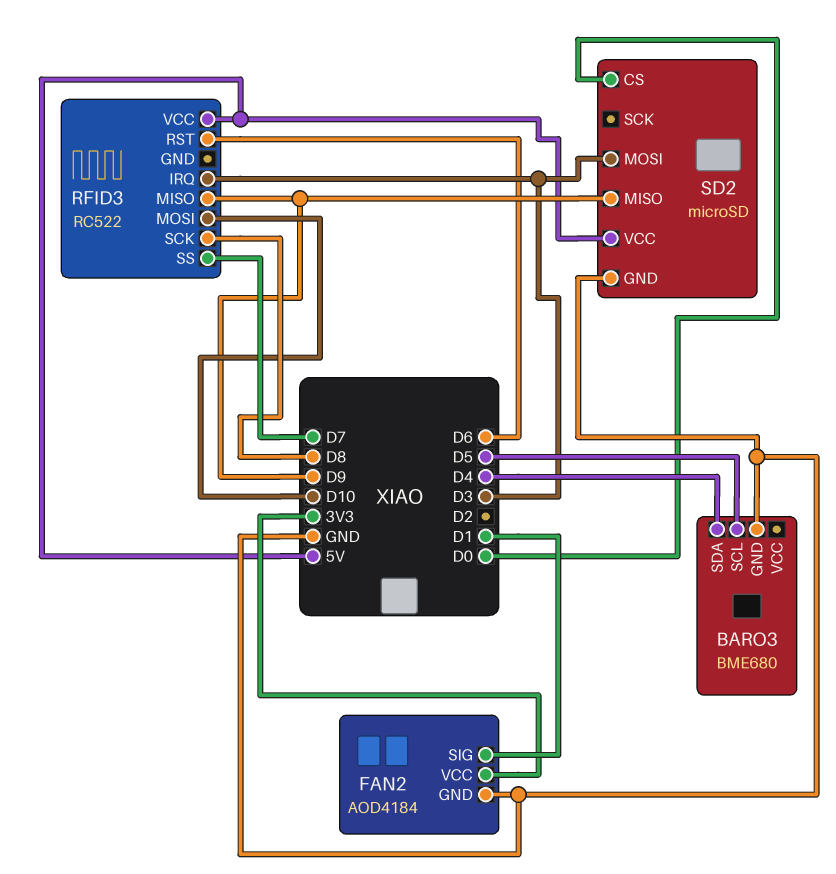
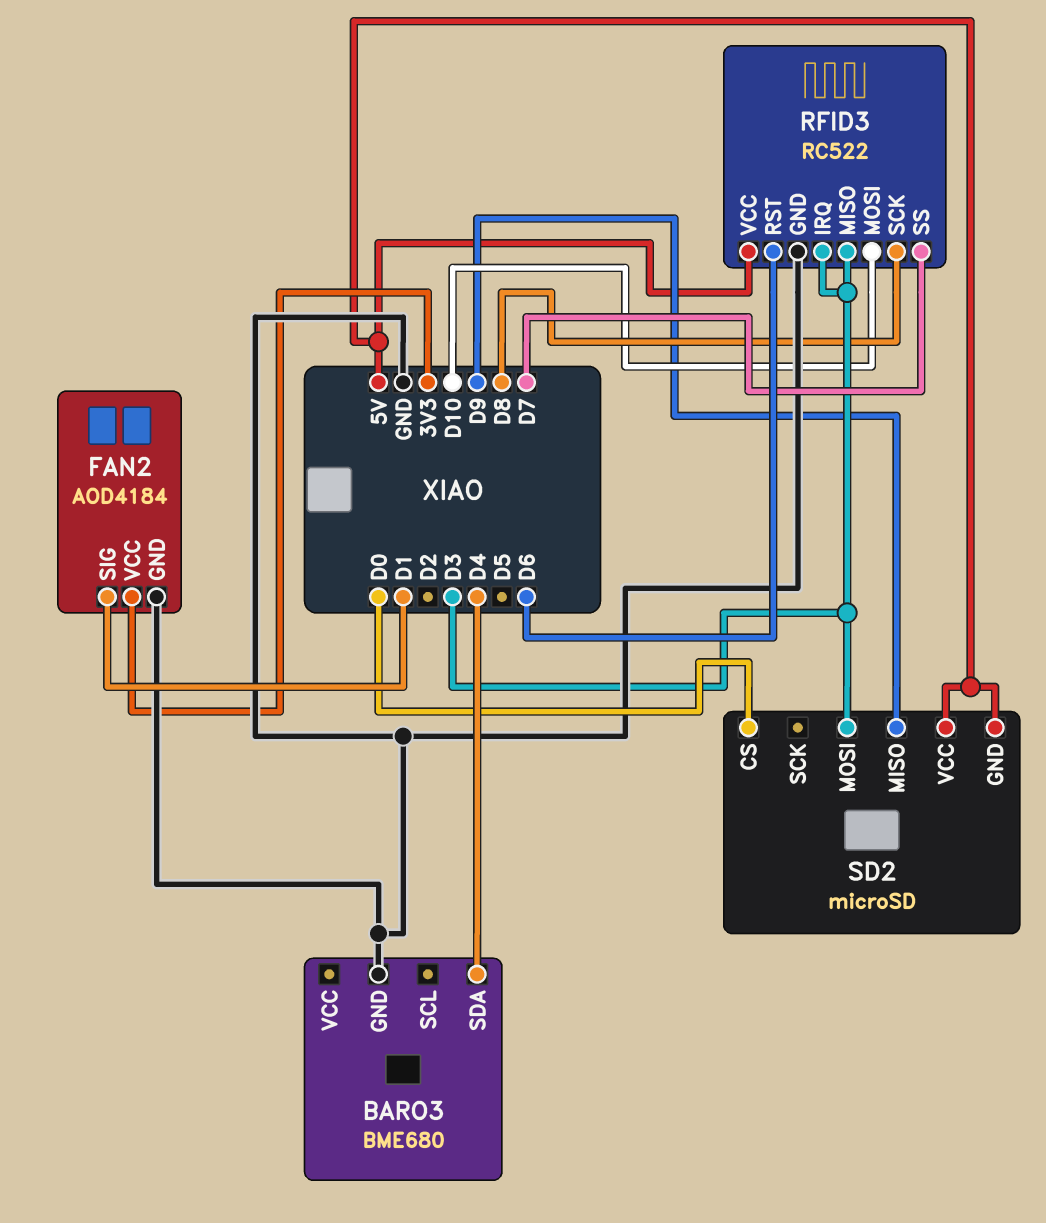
BARO3 pin SCL: D5 -> none
RFID3 pin GND: none -> GND
RFID3 pin MISO: D9 -> D3
SD2 pin GND: GND -> 5V

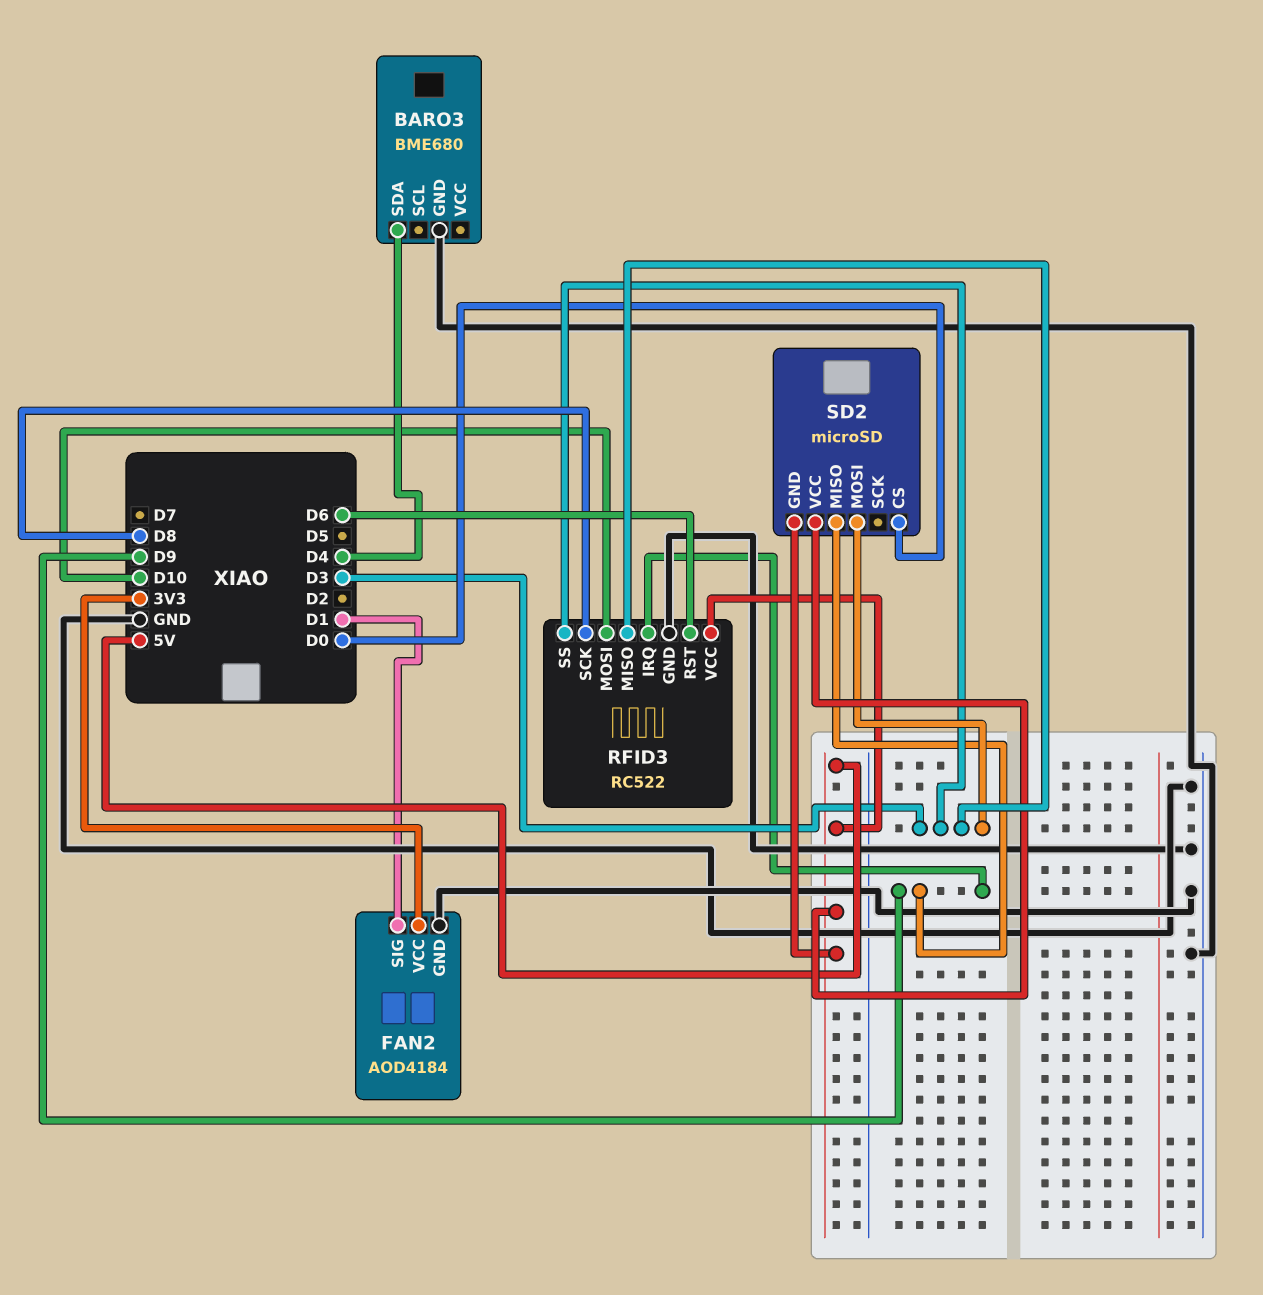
RFID3 pin IRQ: D3 -> D9
RFID3 pin SS: D7 -> D3

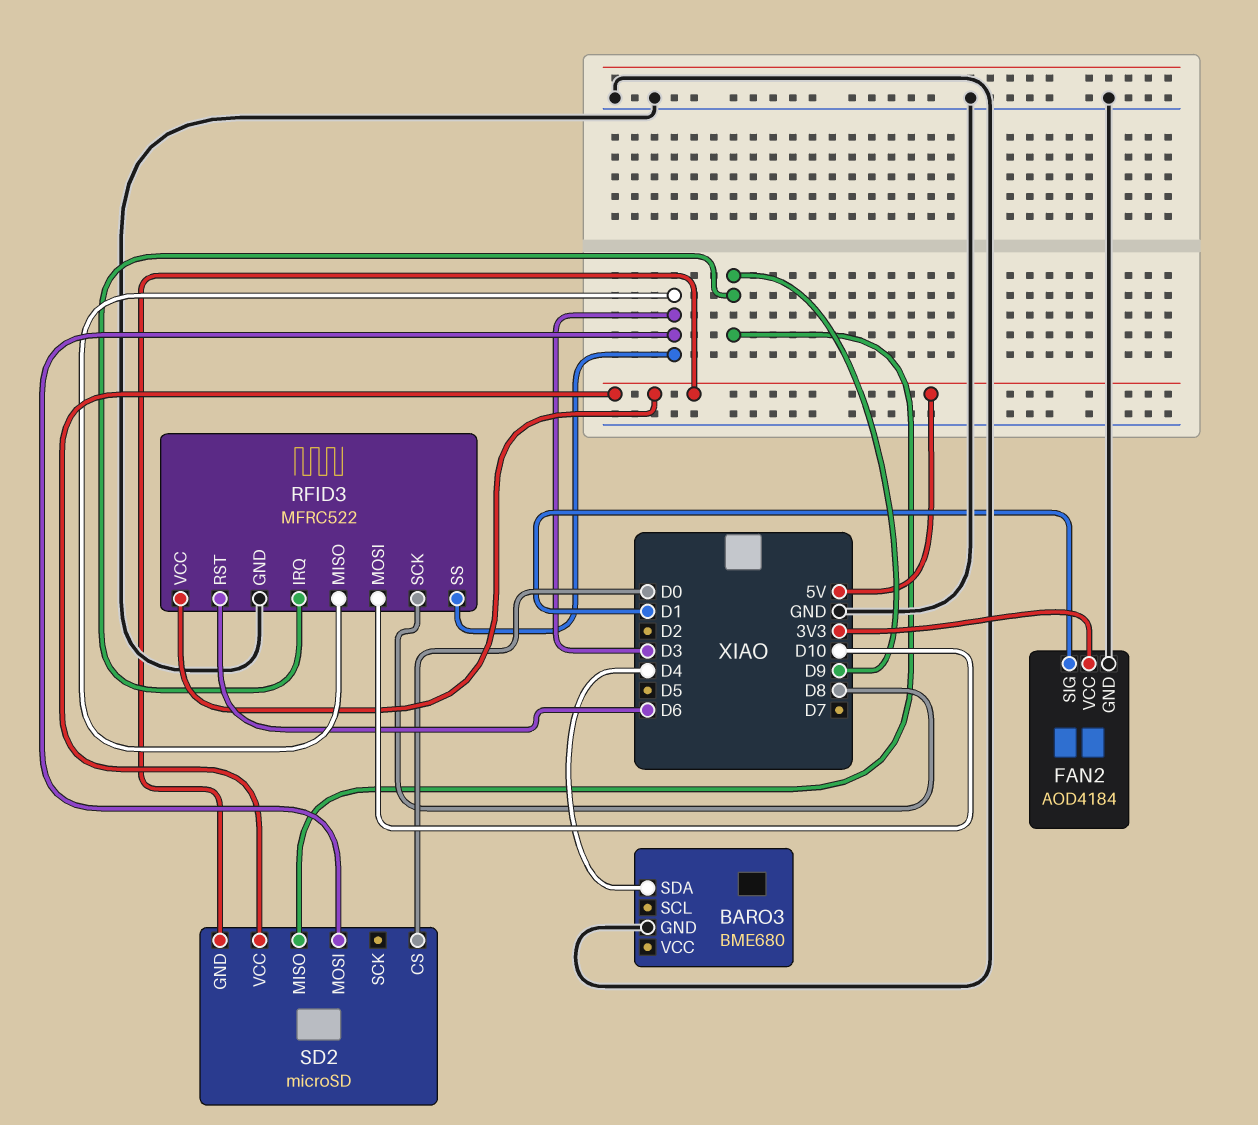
RFID3: RC522 -> MFRC522

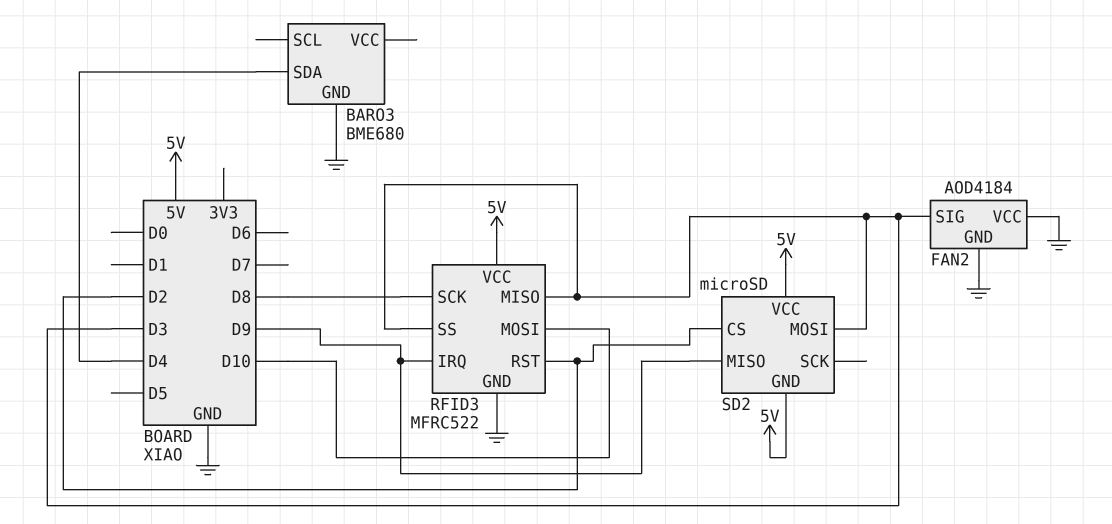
FAN2 pin SIG: D1 -> D3
FAN2 pin VCC: 3V3 -> GND
RFID3 pin RST: D6 -> D2
SD2 pin CS: D0 -> D2

